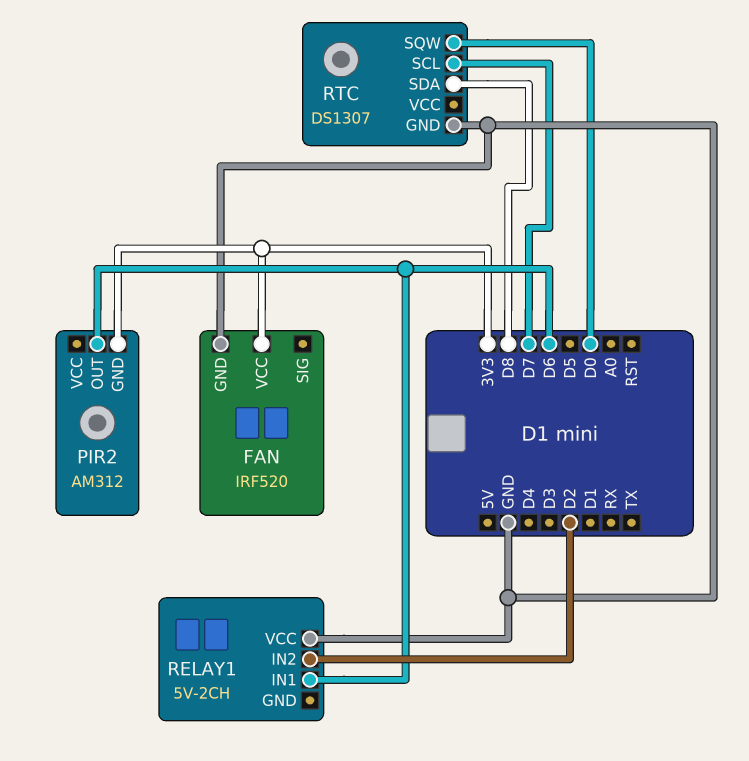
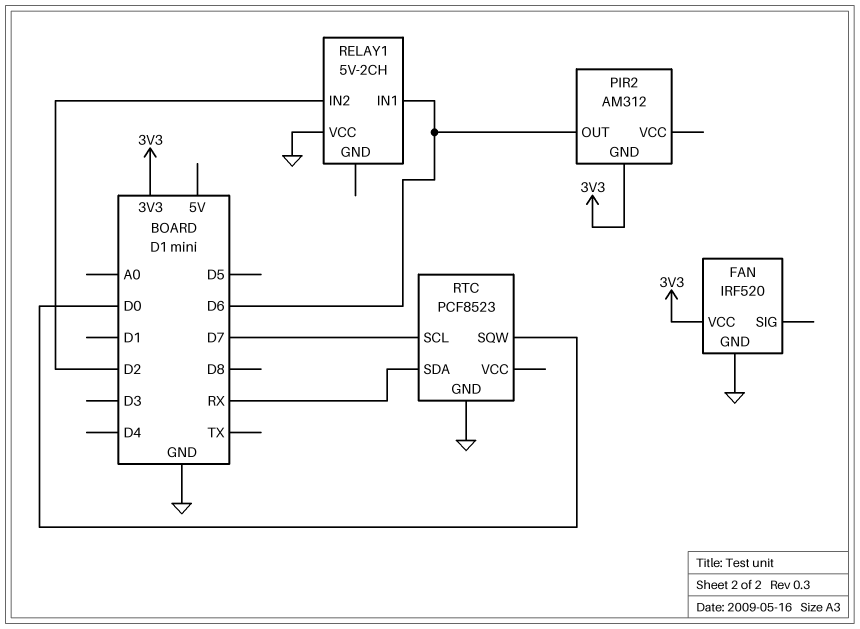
RTC: DS1307 -> PCF8523
RTC pin SDA: D8 -> RX

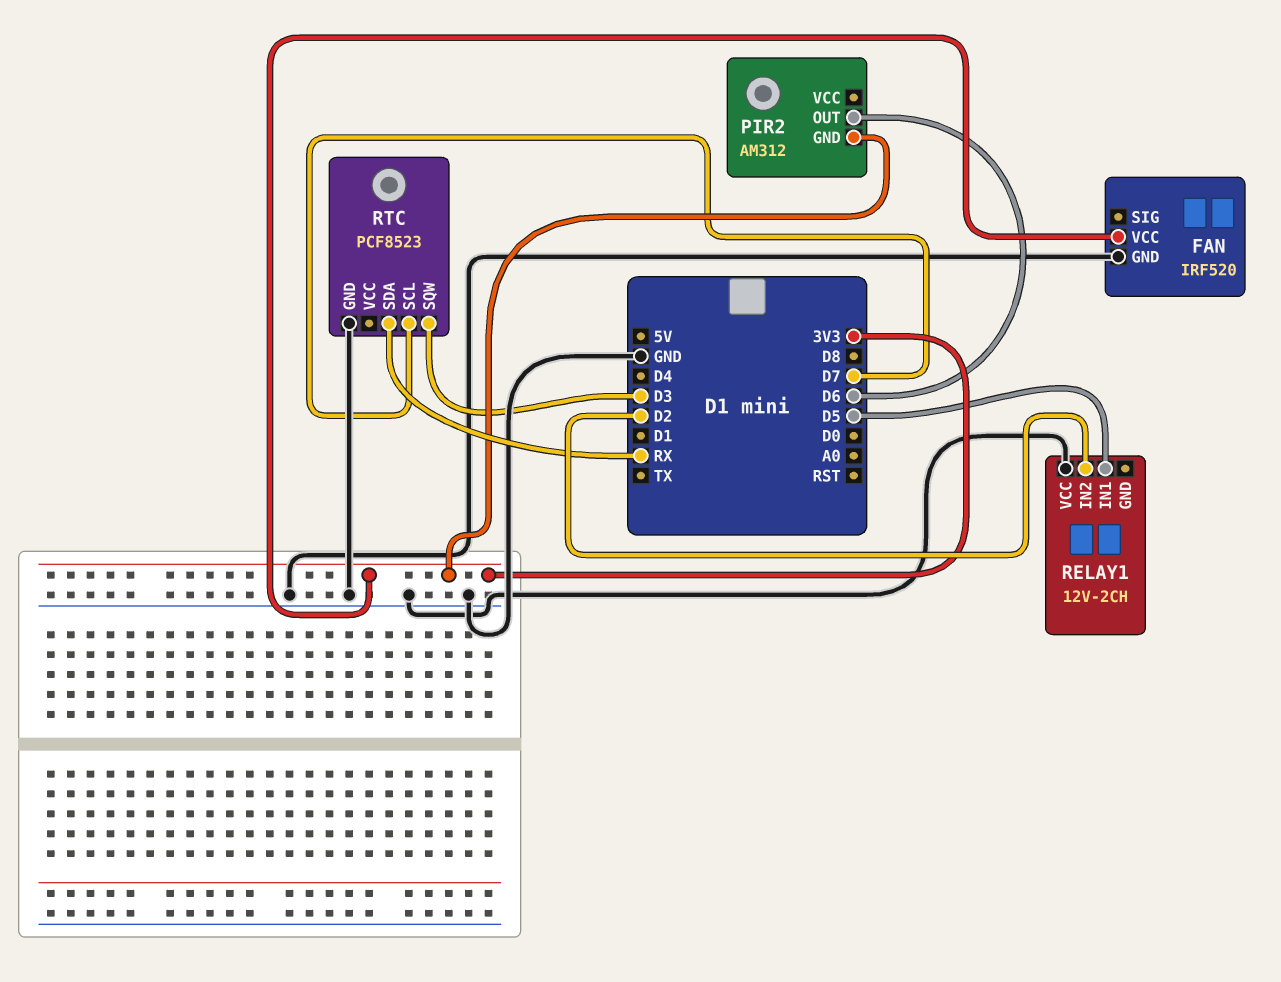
RELAY1: 5V-2CH -> 12V-2CH
RELAY1 pin IN1: D6 -> D5
RTC pin SQW: D0 -> D3

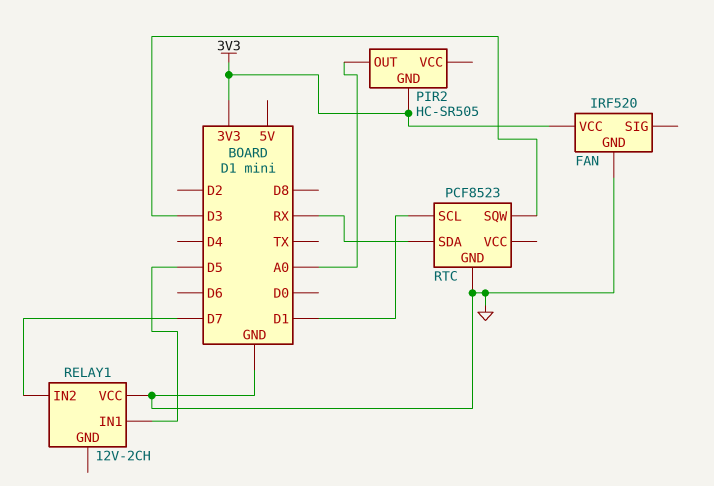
PIR2: AM312 -> HC-SR505
PIR2 pin OUT: D6 -> A0
RELAY1 pin IN2: D2 -> D7
RTC pin SCL: D7 -> D1

